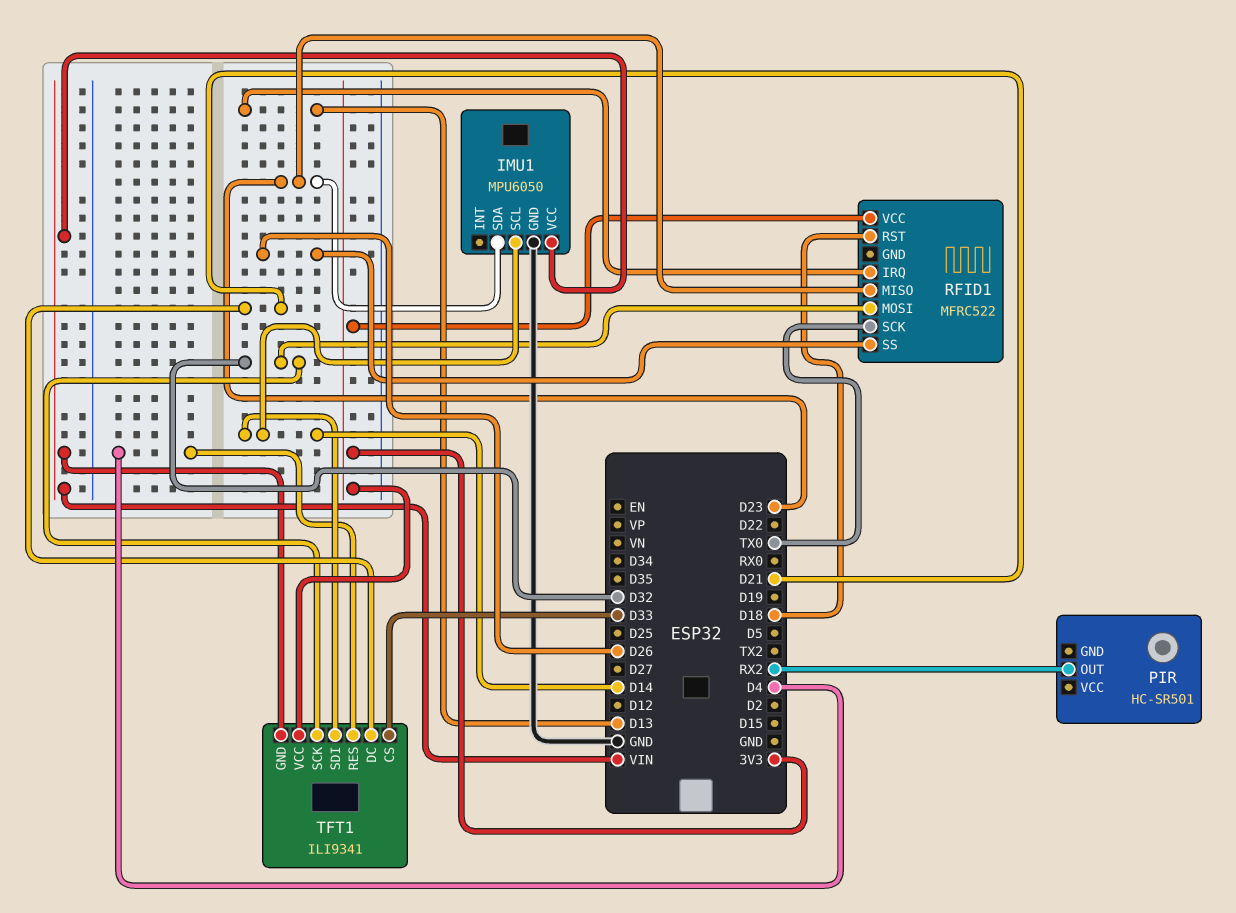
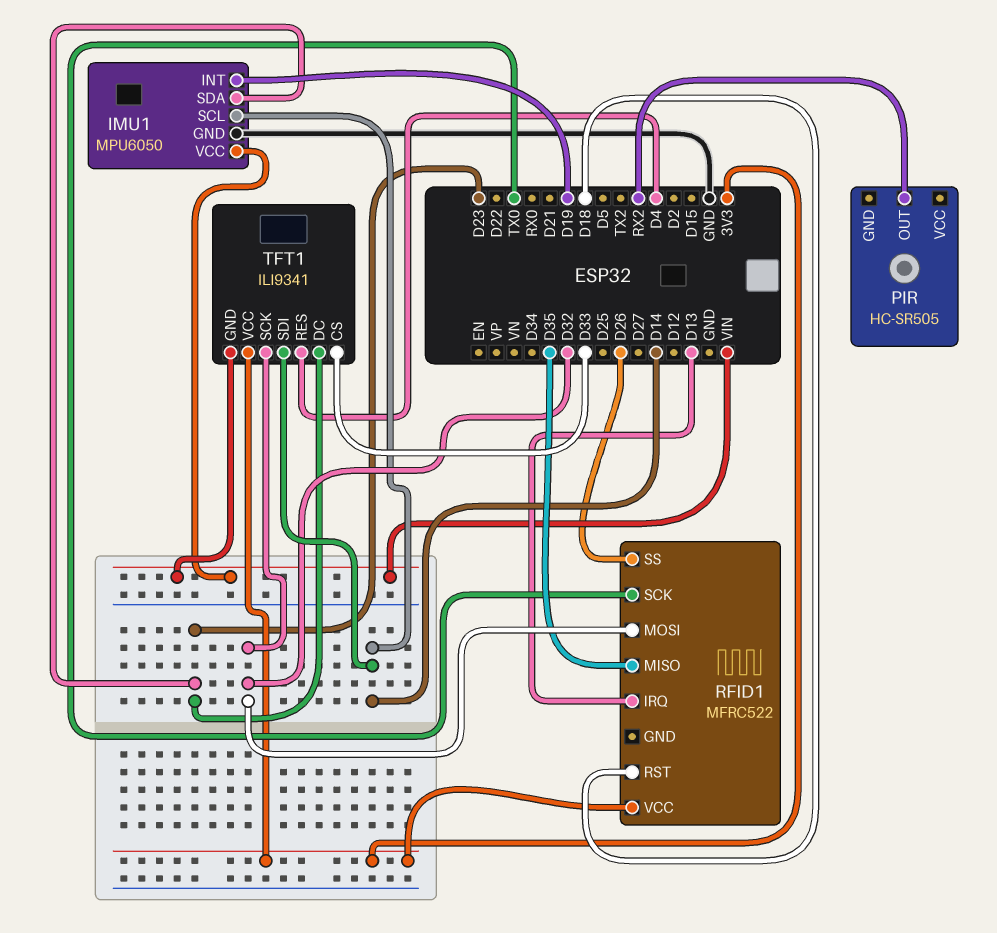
IMU1 pin INT: none -> D19
PIR: HC-SR501 -> HC-SR505
RFID1 pin MISO: D23 -> D35
TFT1 pin DC: D21 -> D23

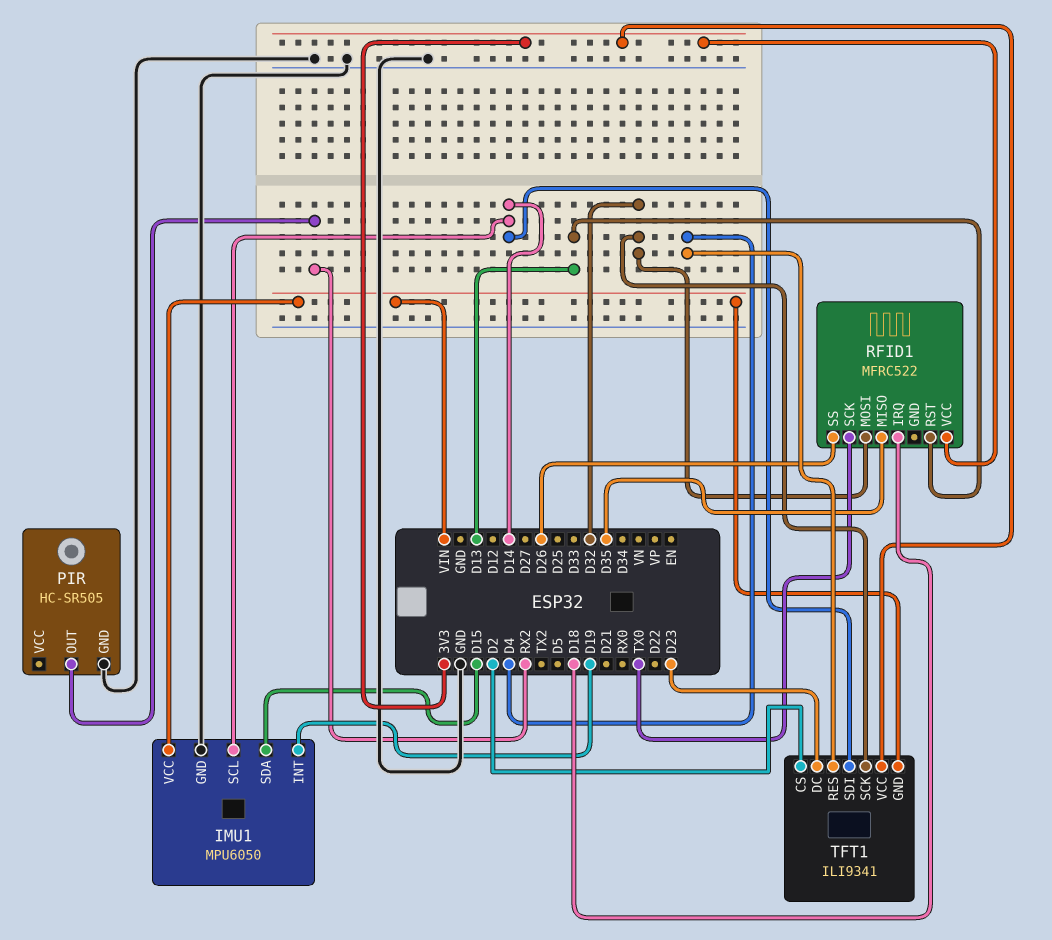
IMU1 pin SDA: D23 -> D15
PIR pin GND: none -> GND
RFID1 pin IRQ: D13 -> D18
RFID1 pin RST: D18 -> D13
TFT1 pin CS: D33 -> D2

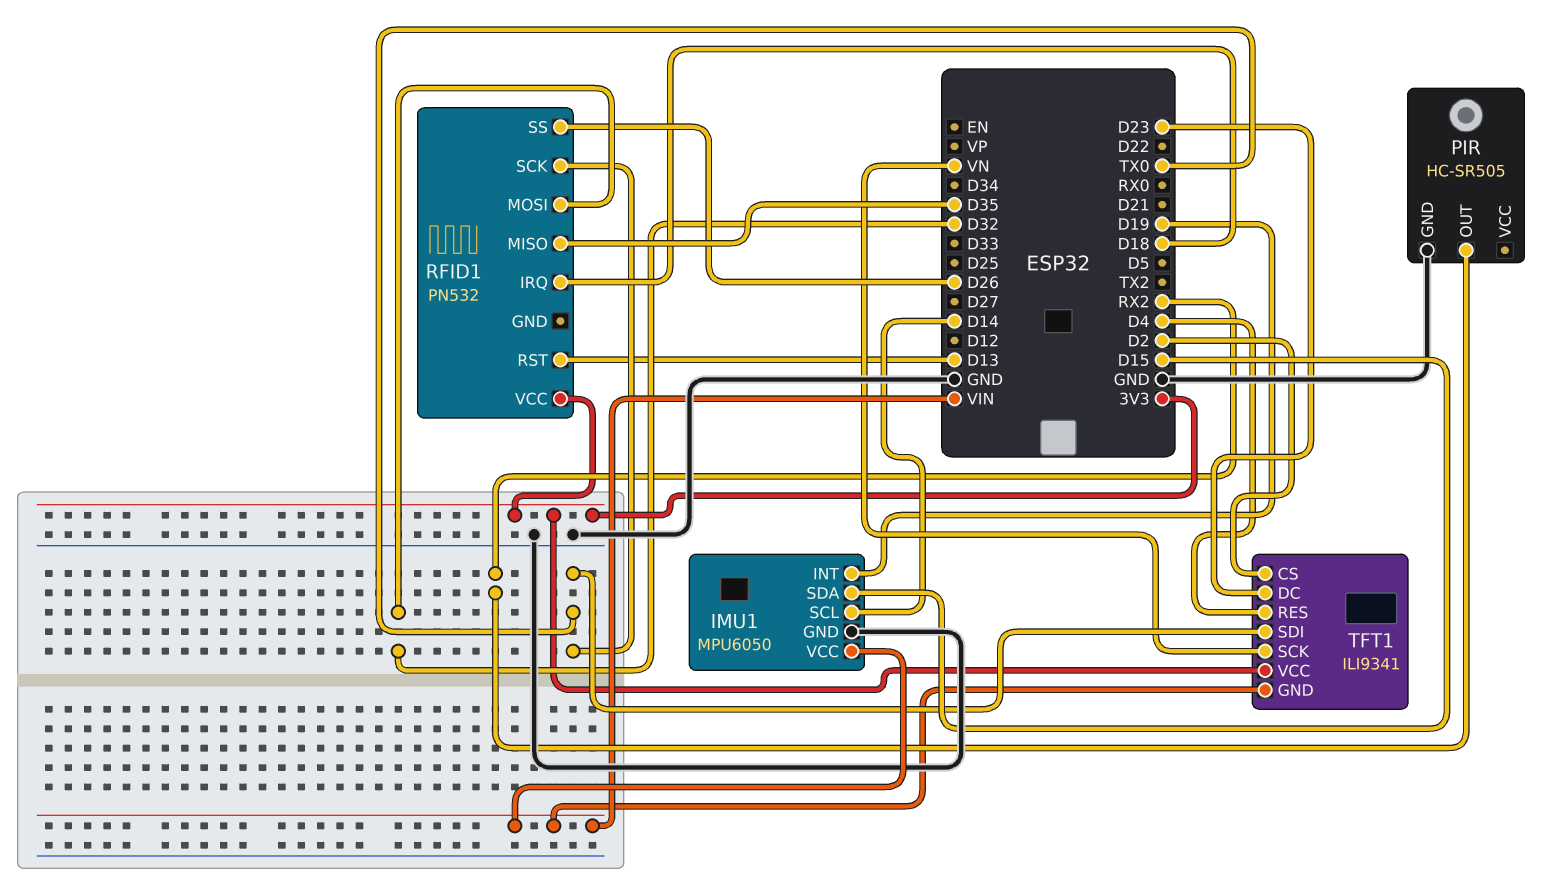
RFID1: MFRC522 -> PN532
TFT1 pin SCK: D32 -> VN
TFT1 pin SDI: D14 -> TX0

